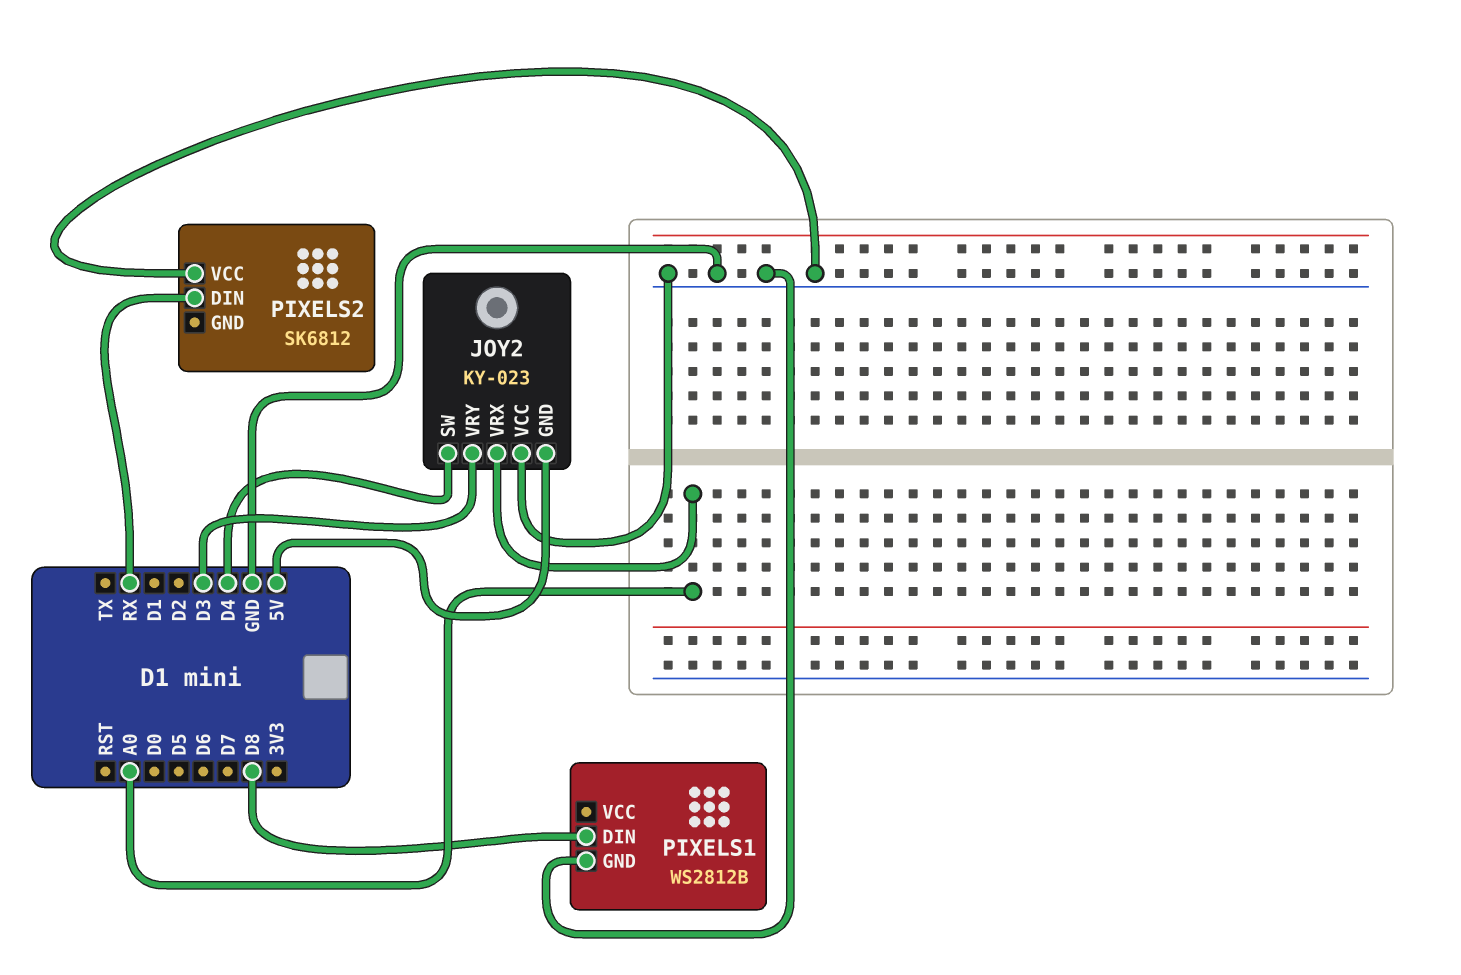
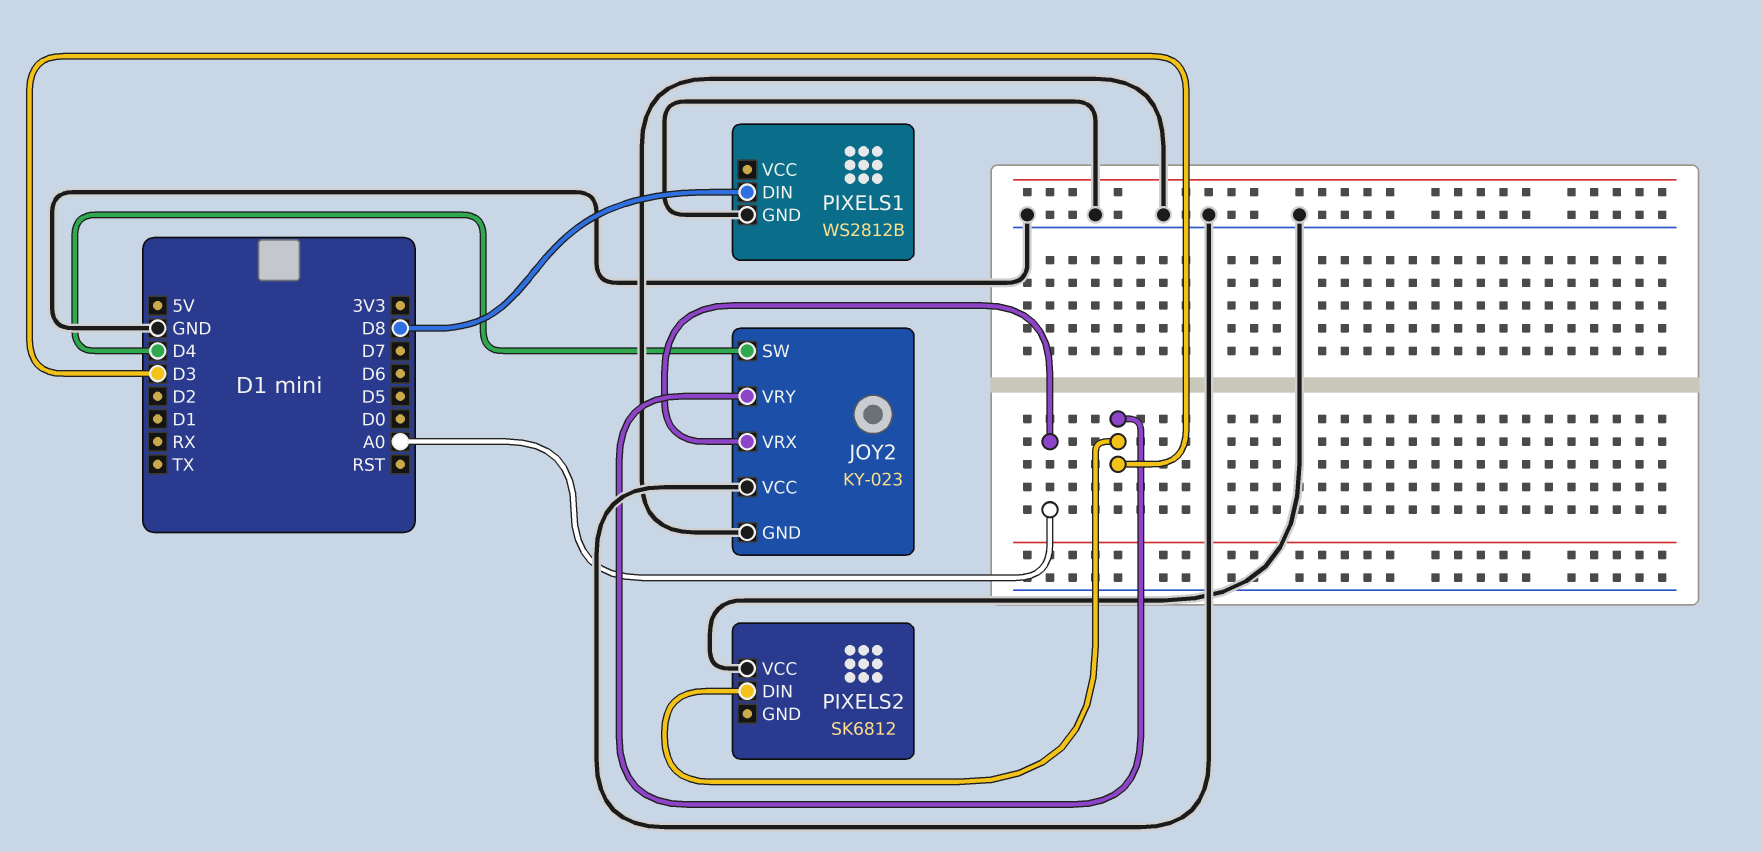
JOY2 pin GND: 5V -> GND
PIXELS2 pin DIN: RX -> D3

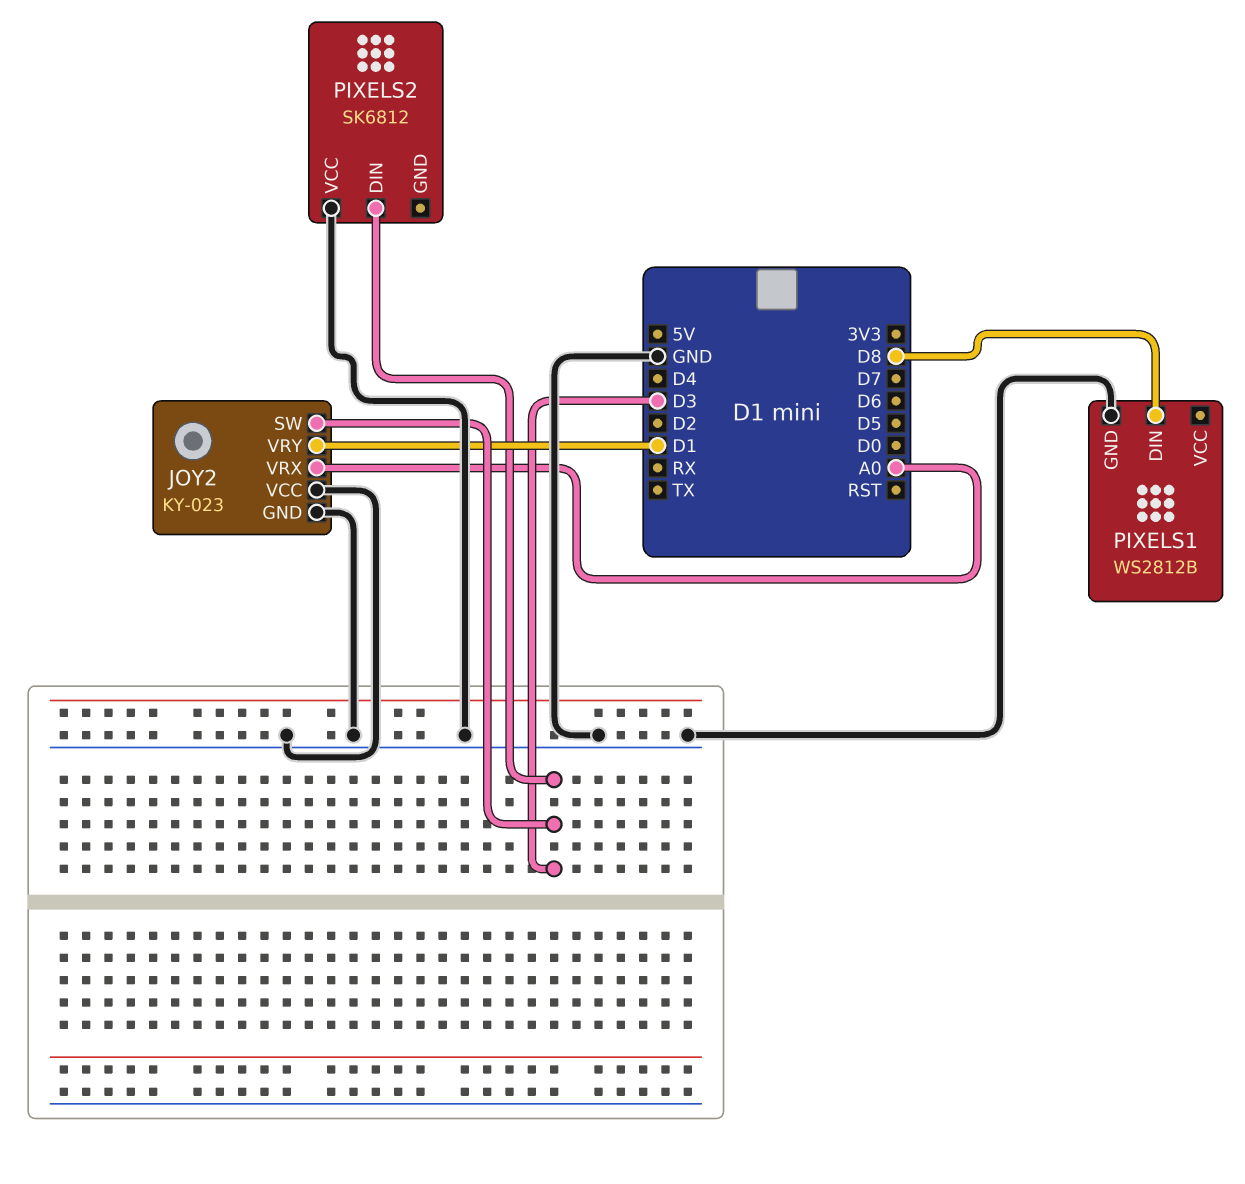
JOY2 pin SW: D4 -> D3
JOY2 pin VRY: D3 -> D1

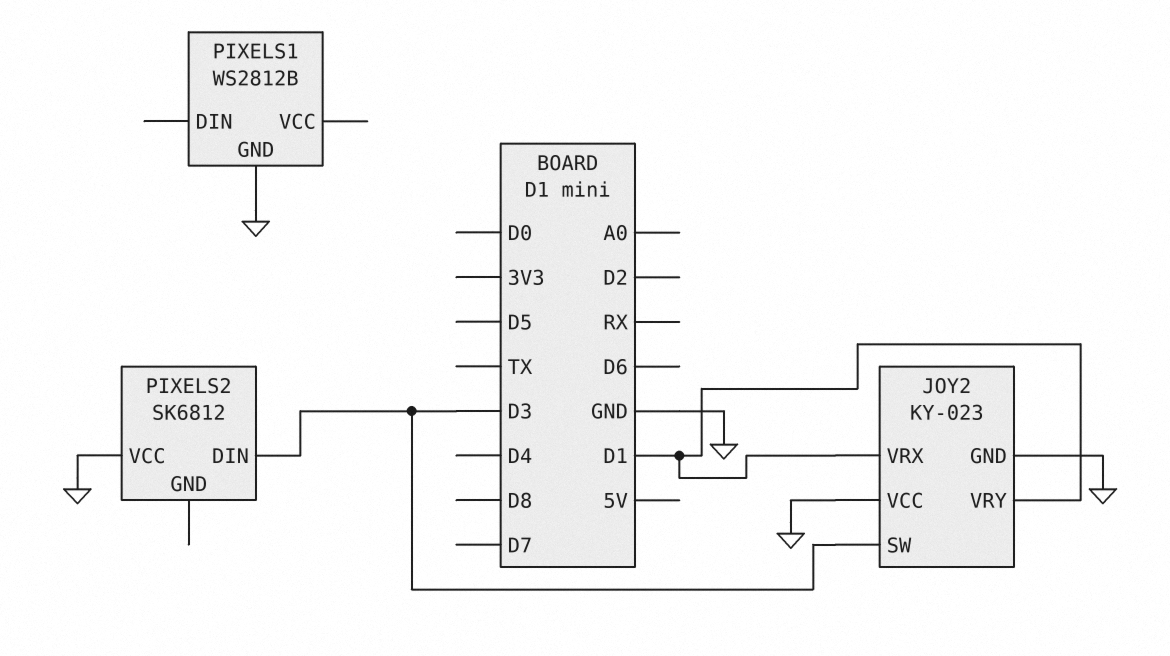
JOY2 pin VRX: A0 -> D1
PIXELS1 pin DIN: D8 -> none

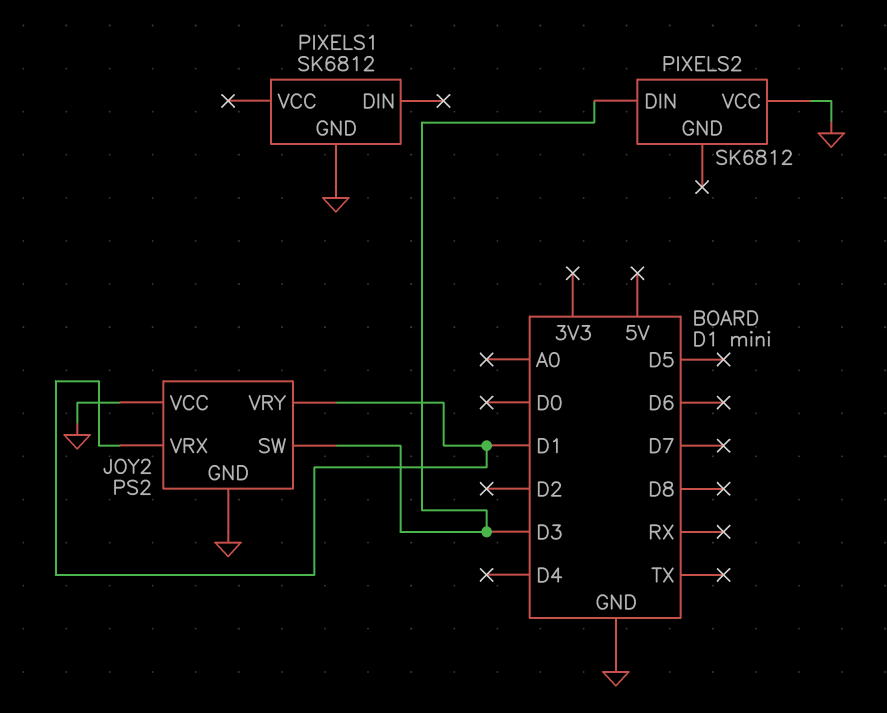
JOY2: KY-023 -> PS2
PIXELS1: WS2812B -> SK6812

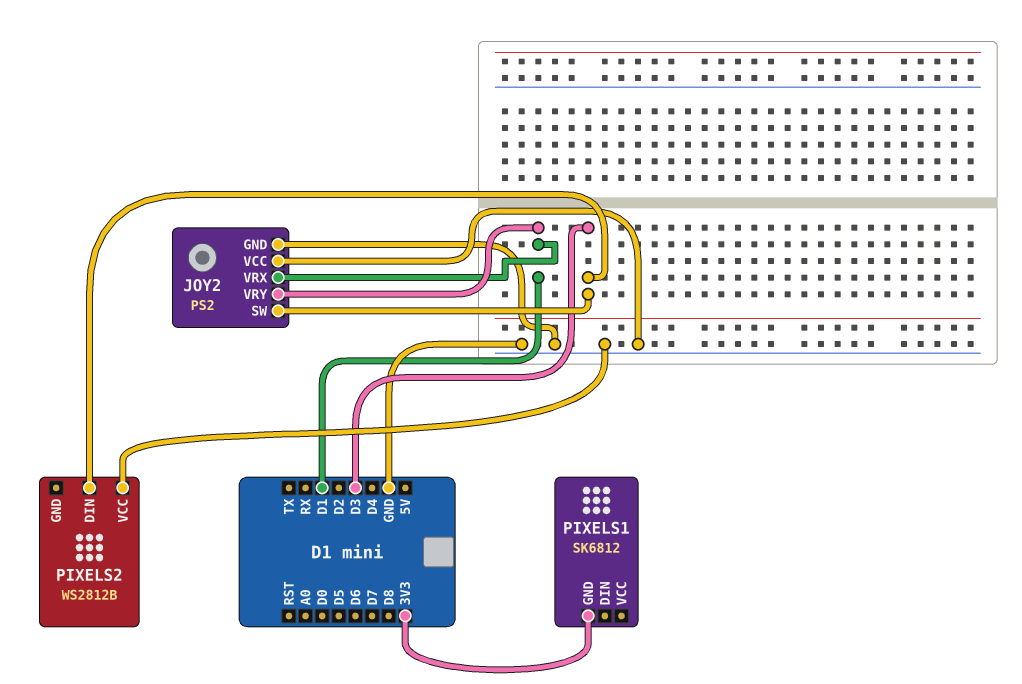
PIXELS1 pin GND: GND -> 3V3
PIXELS2: SK6812 -> WS2812B

